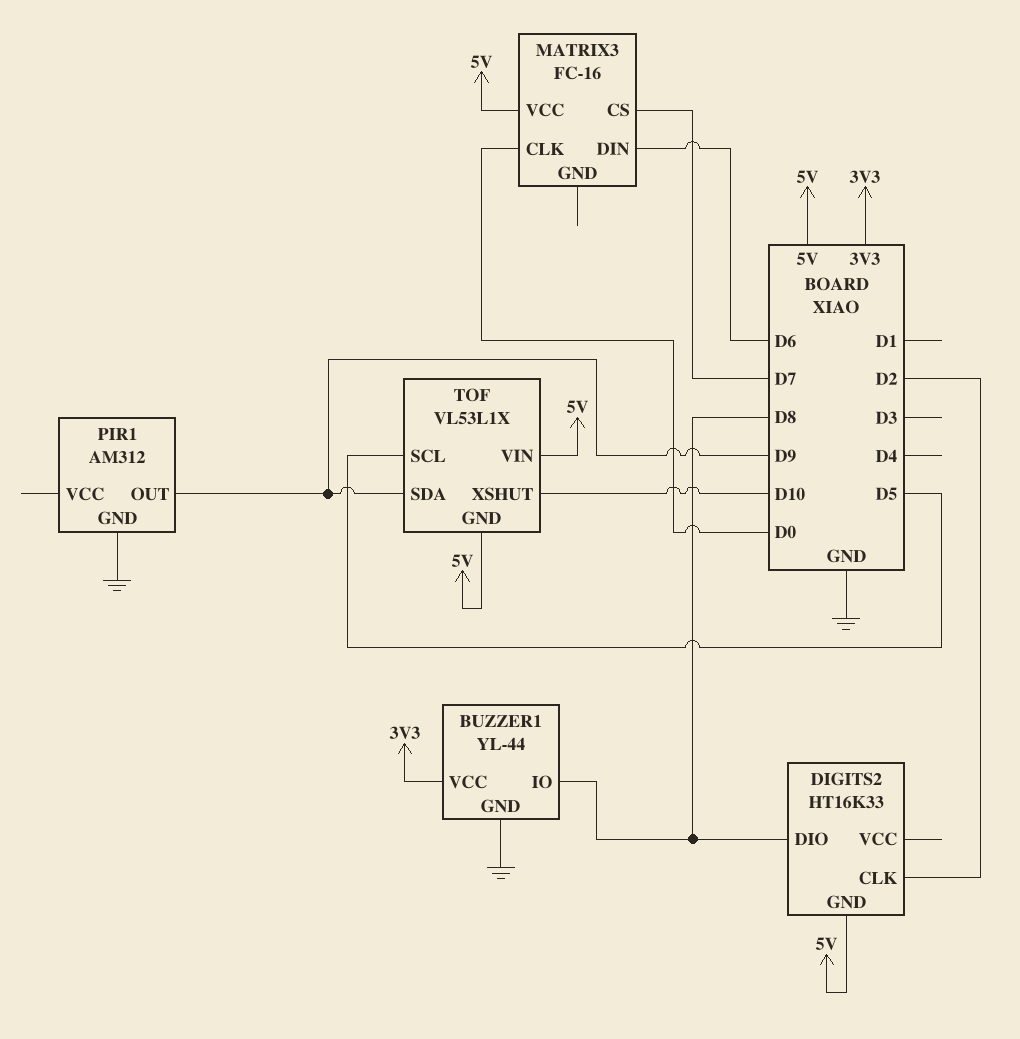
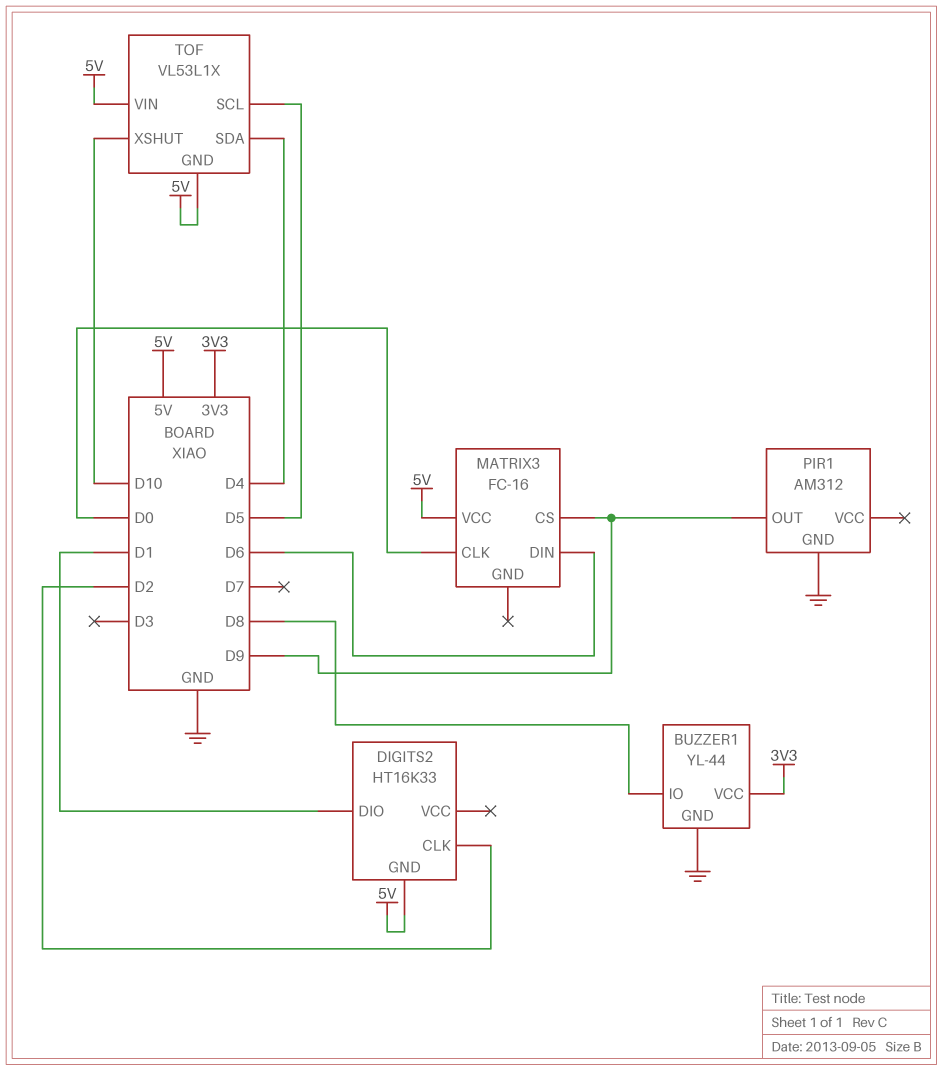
DIGITS2 pin DIO: D8 -> D1
MATRIX3 pin CS: D7 -> D9
TOF pin SDA: D9 -> D4

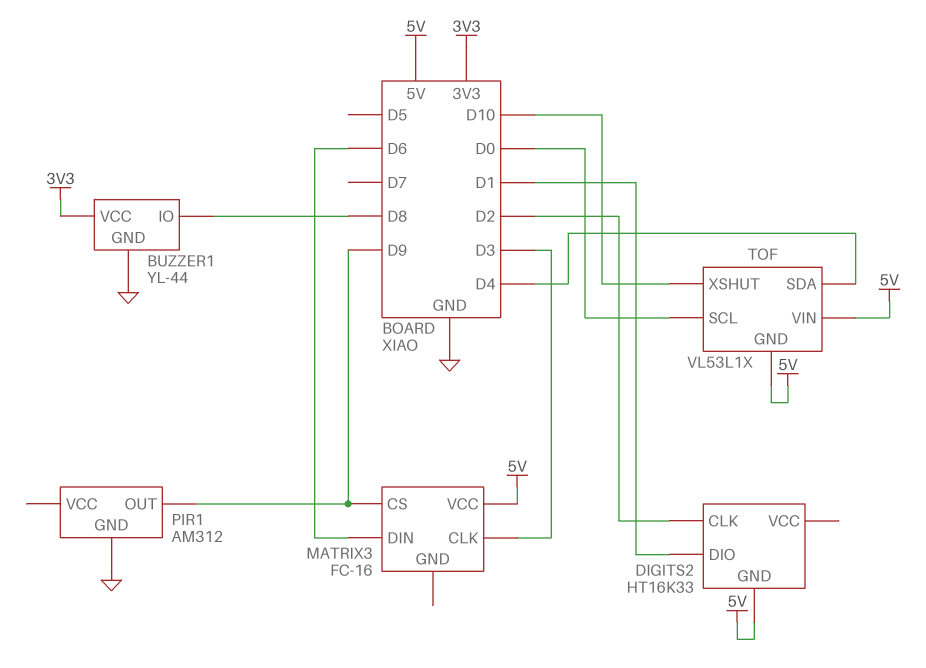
MATRIX3 pin CLK: D0 -> D3
TOF pin SCL: D5 -> D0

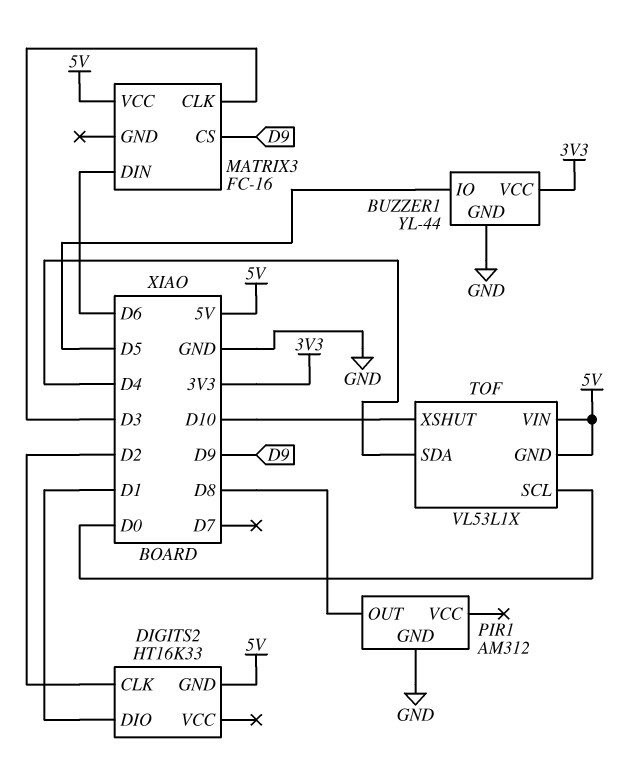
BUZZER1 pin IO: D8 -> D5
PIR1 pin OUT: D9 -> D8

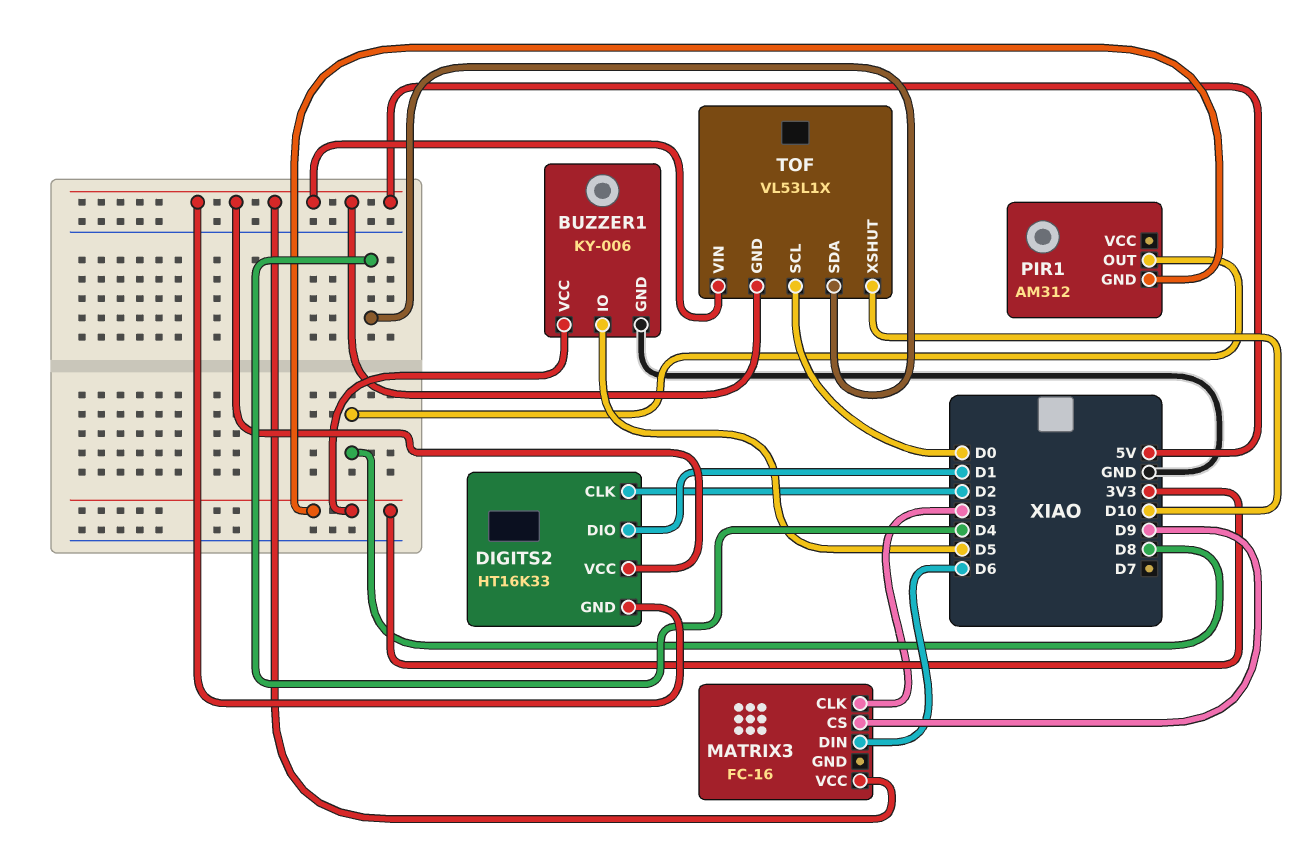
BUZZER1: YL-44 -> KY-006
DIGITS2 pin VCC: none -> 5V
PIR1 pin GND: GND -> 3V3

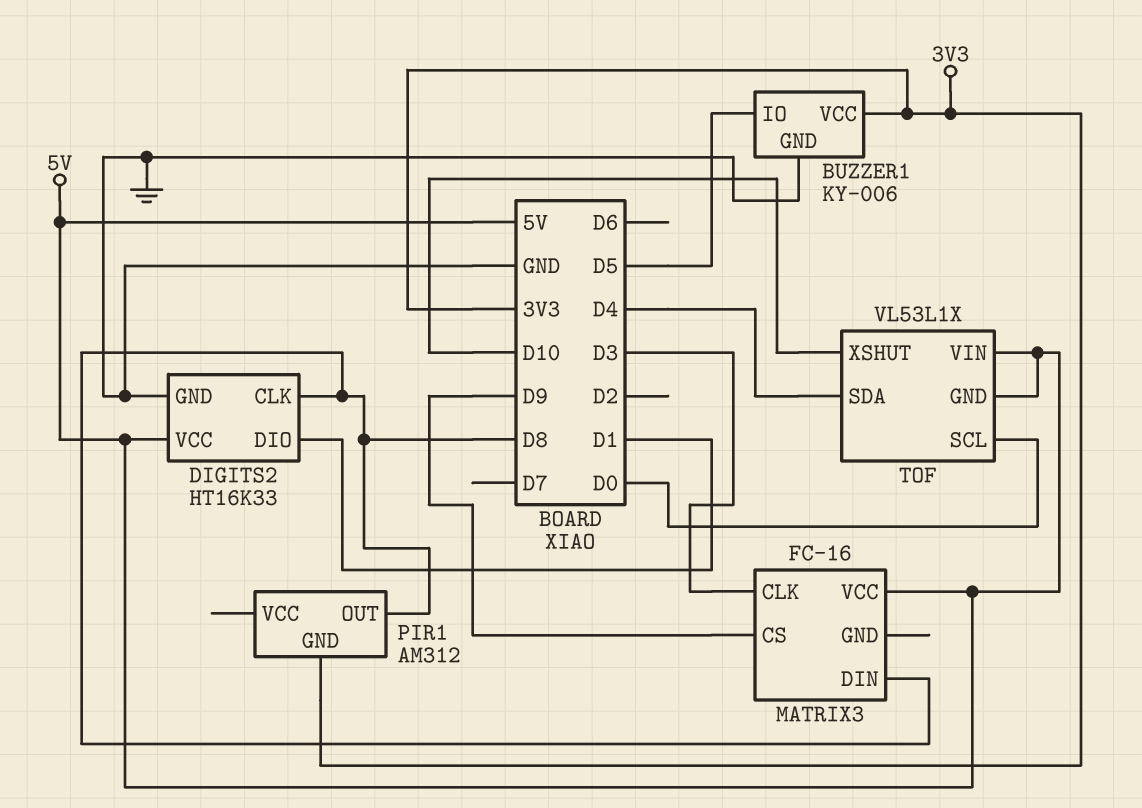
DIGITS2 pin CLK: D2 -> D8
DIGITS2 pin GND: 5V -> GND
MATRIX3 pin DIN: D6 -> D8

